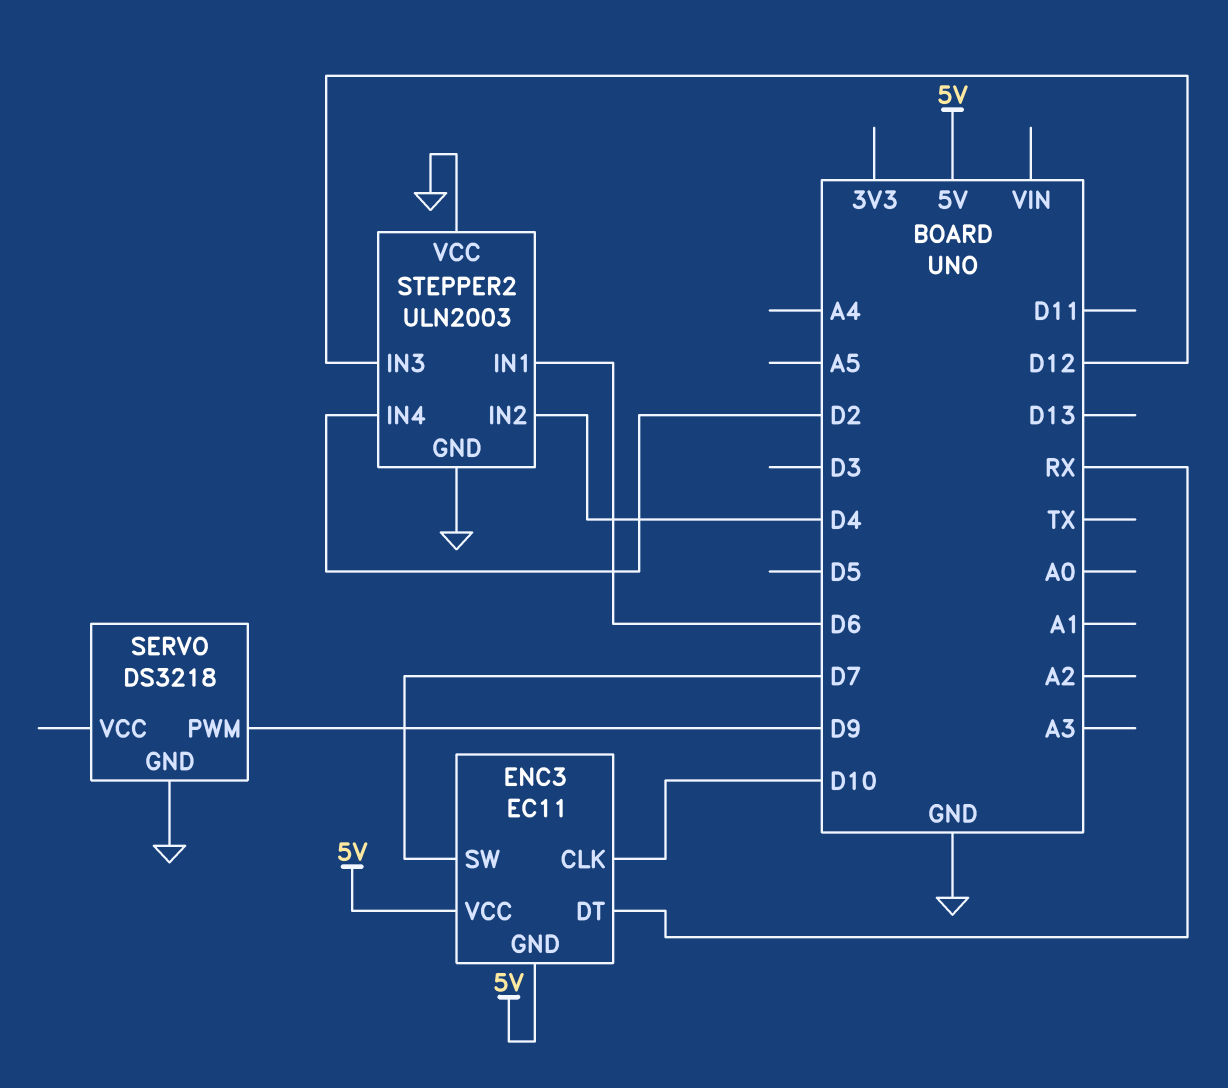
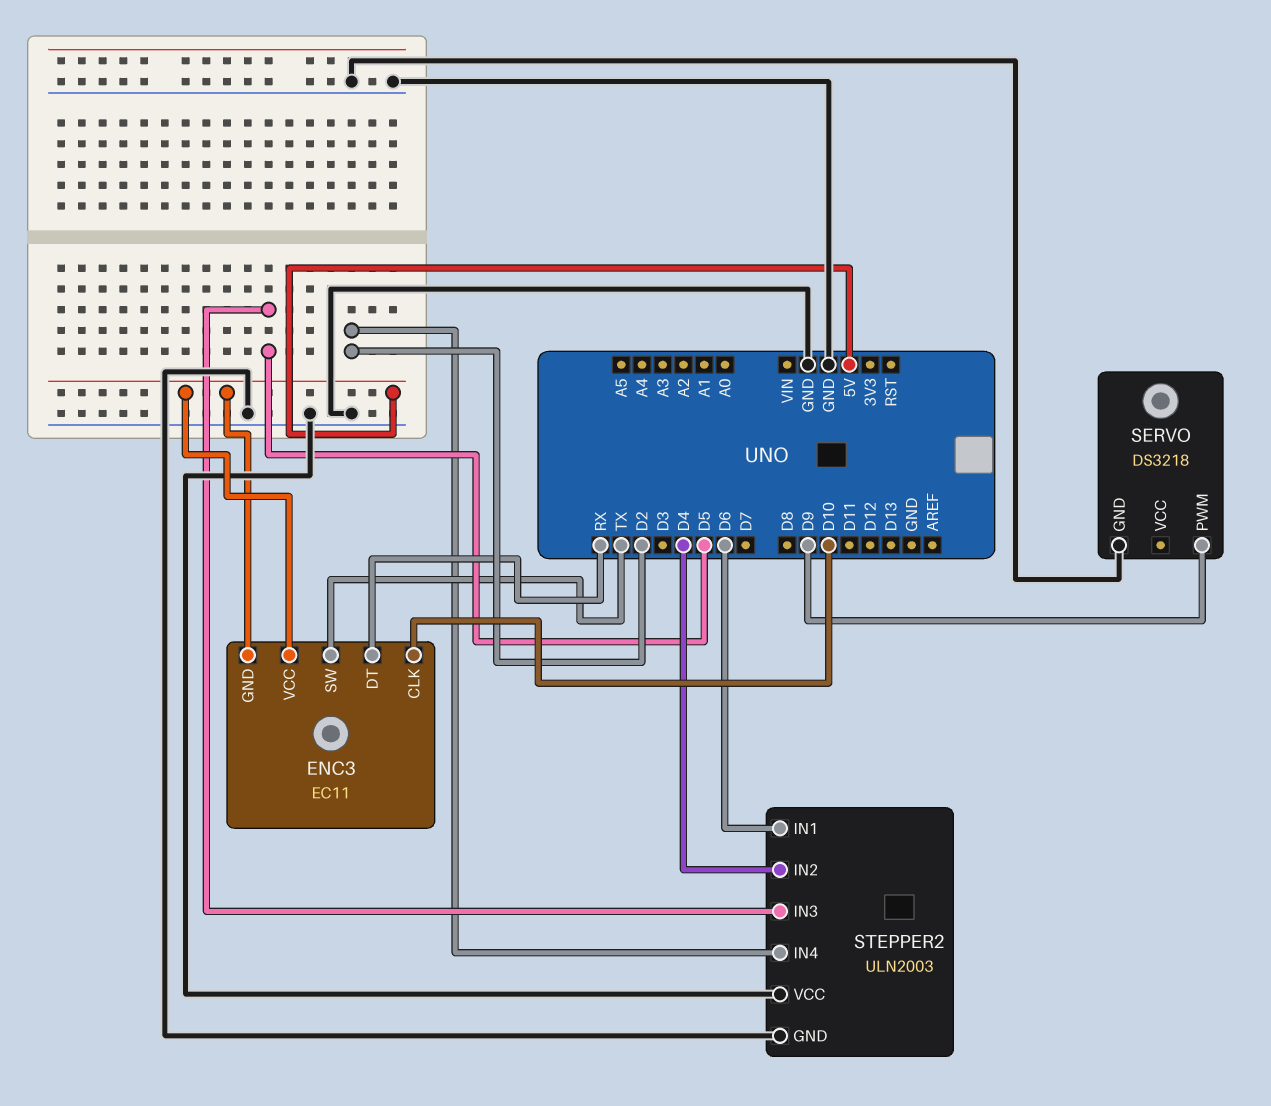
ENC3 pin SW: D7 -> TX
STEPPER2 pin IN3: D12 -> D5

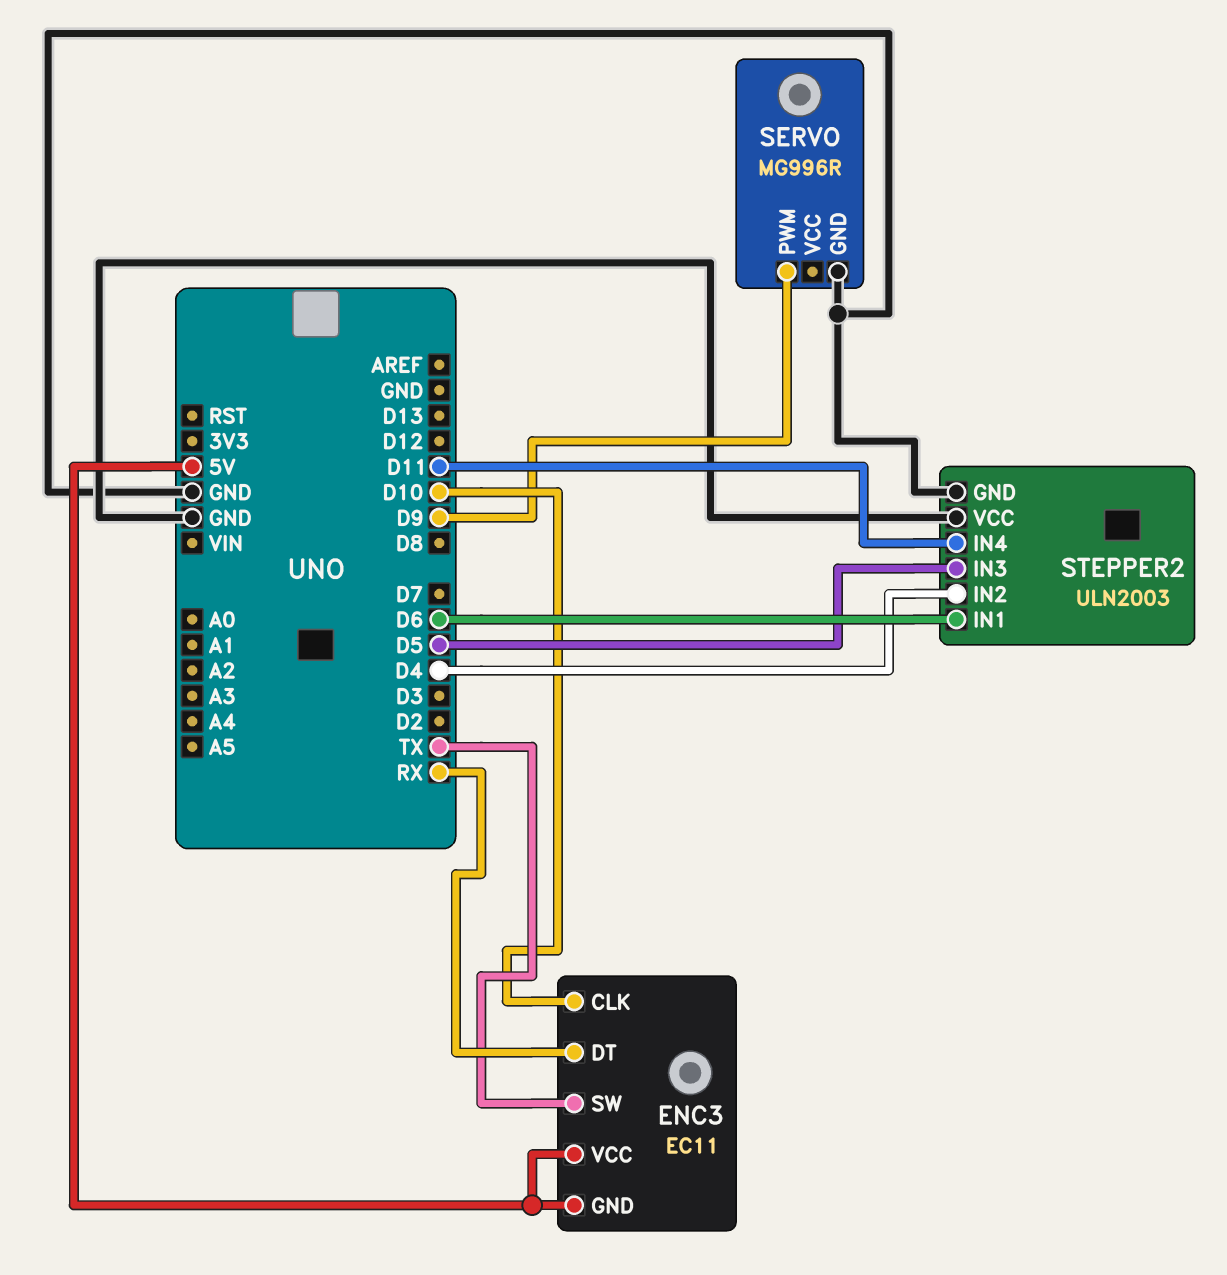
SERVO: DS3218 -> MG996R
STEPPER2 pin IN4: D2 -> D11

